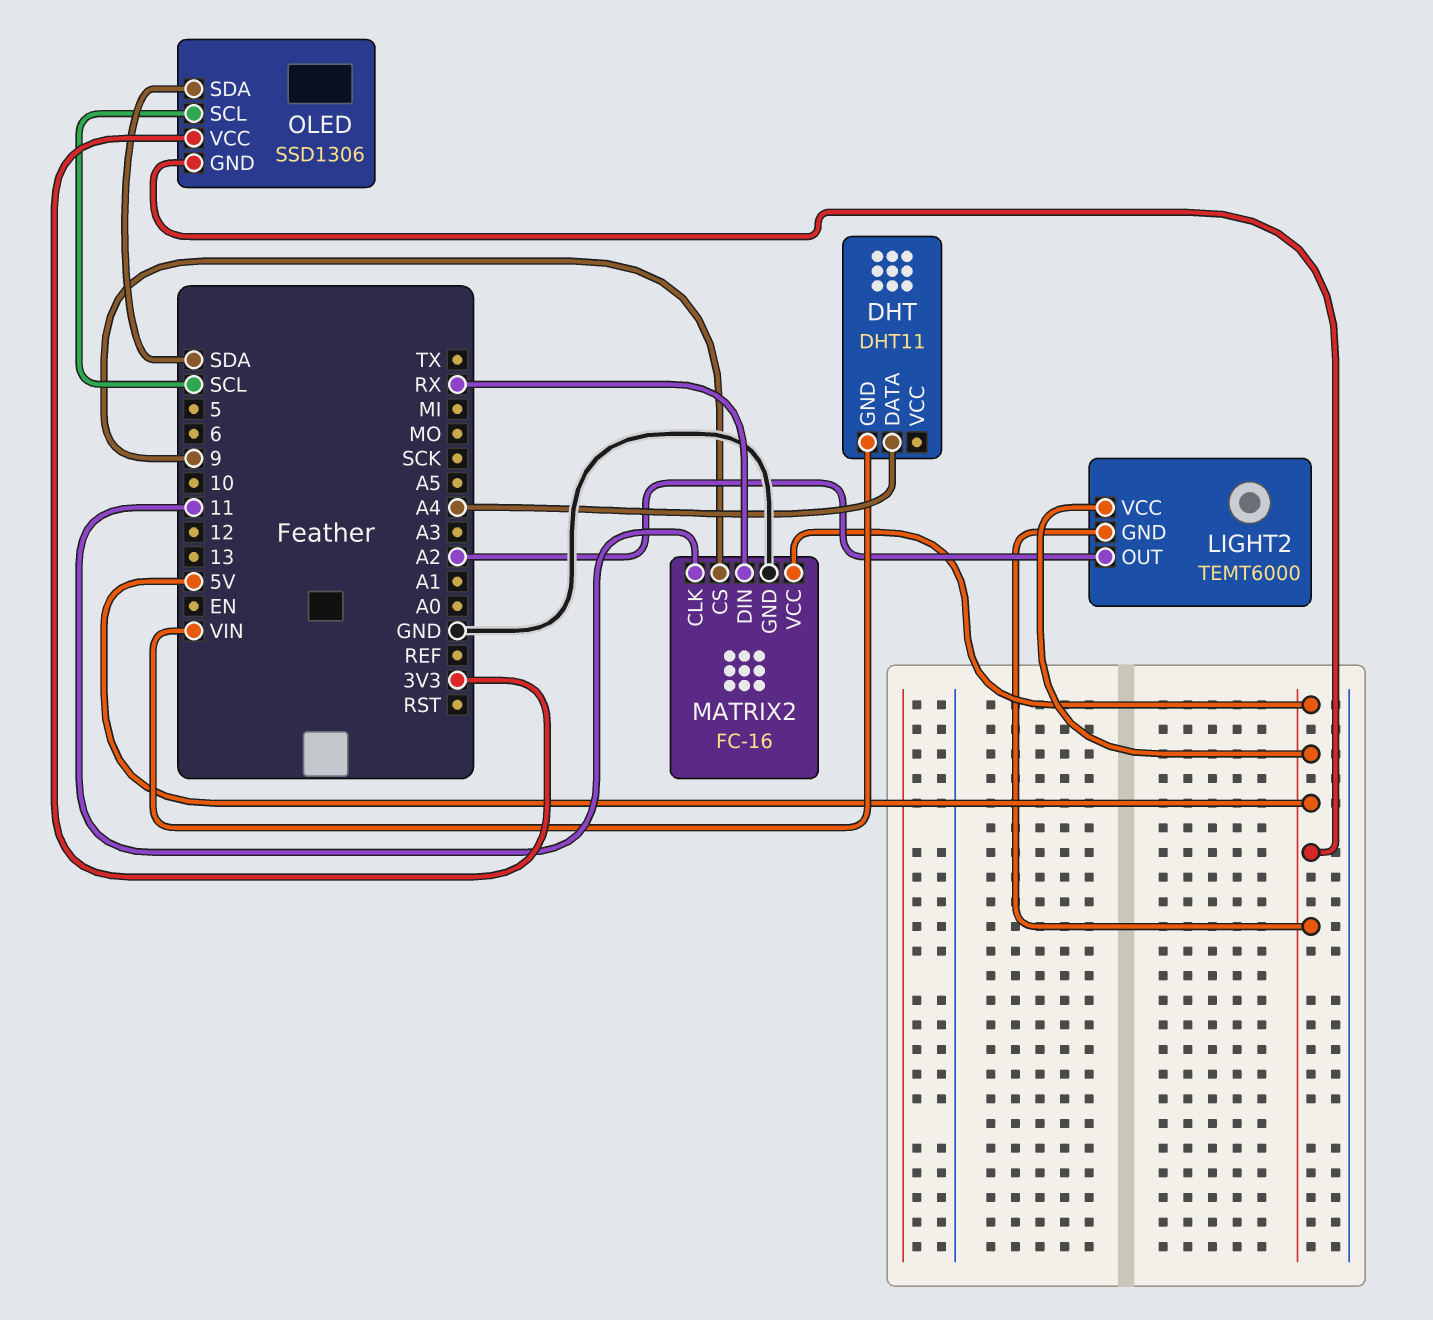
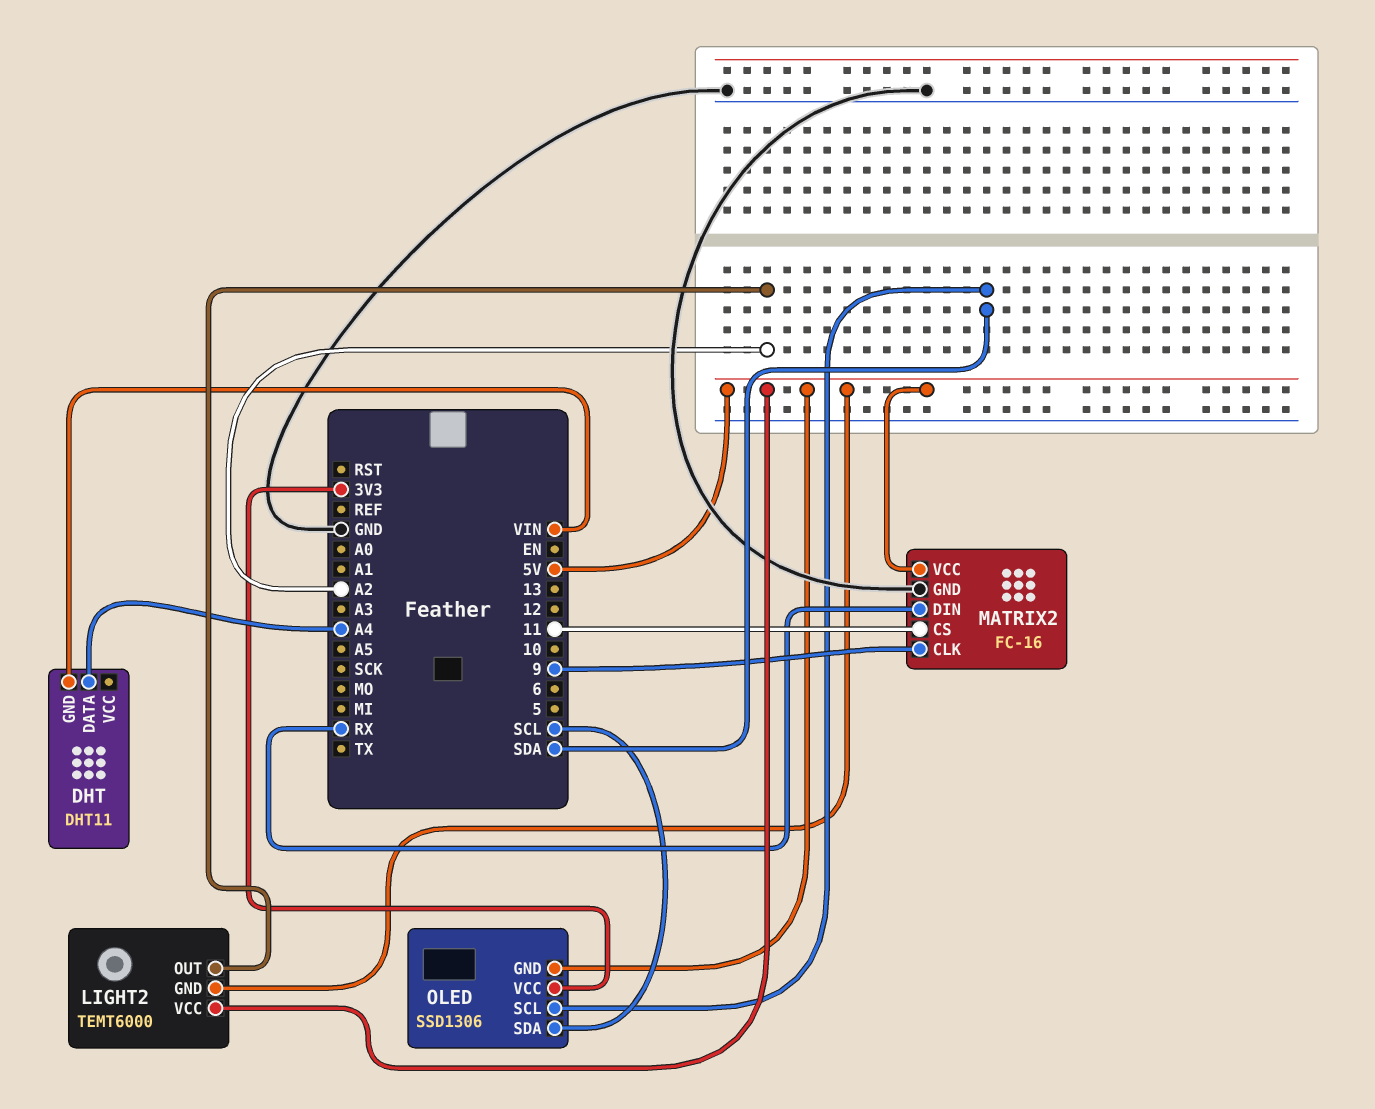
MATRIX2 pin CLK: 11 -> 9
MATRIX2 pin CS: 9 -> 11
OLED pin SCL: SCL -> SDA
OLED pin SDA: SDA -> SCL

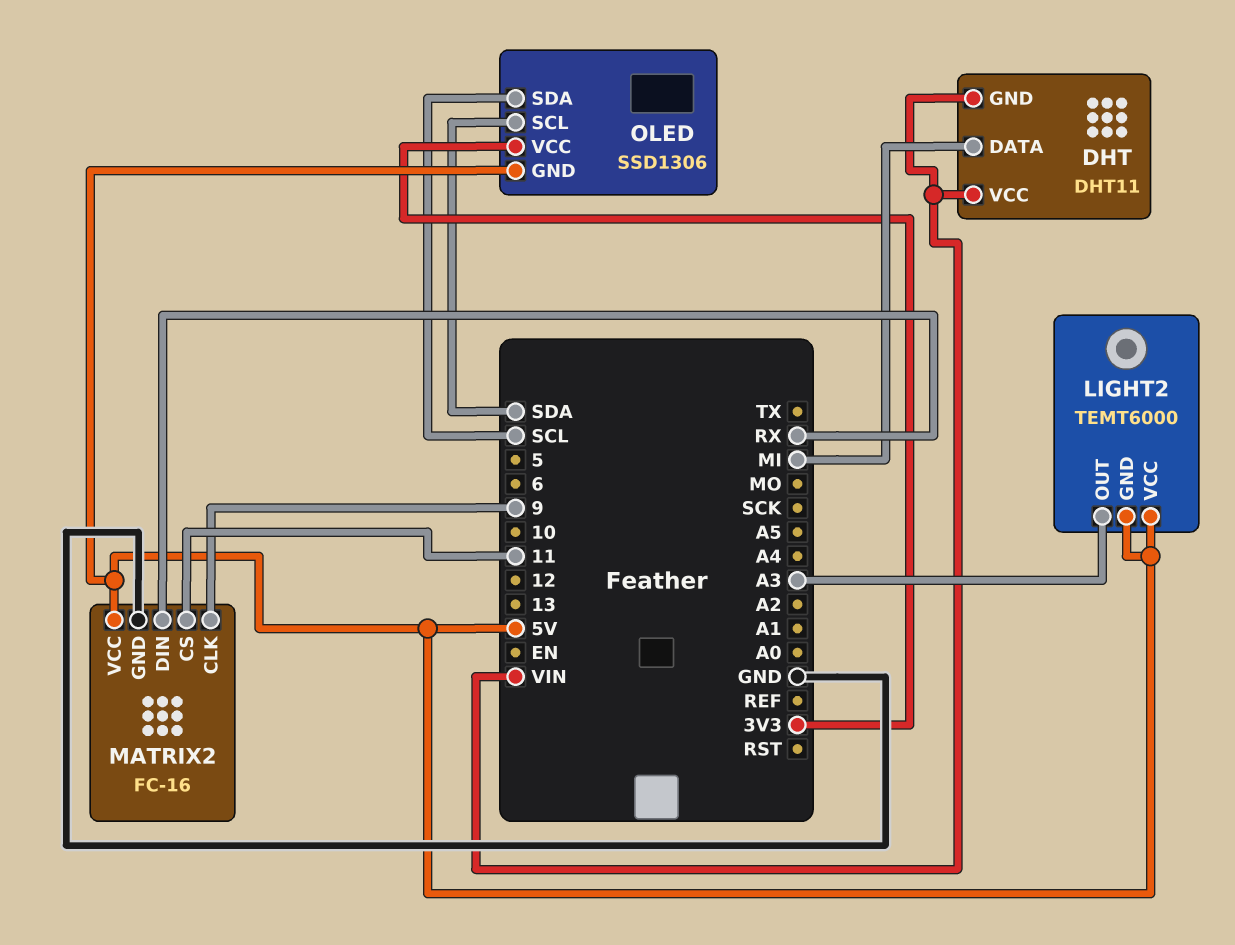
DHT pin DATA: A4 -> MI
DHT pin VCC: none -> VIN
LIGHT2 pin OUT: A2 -> A3

